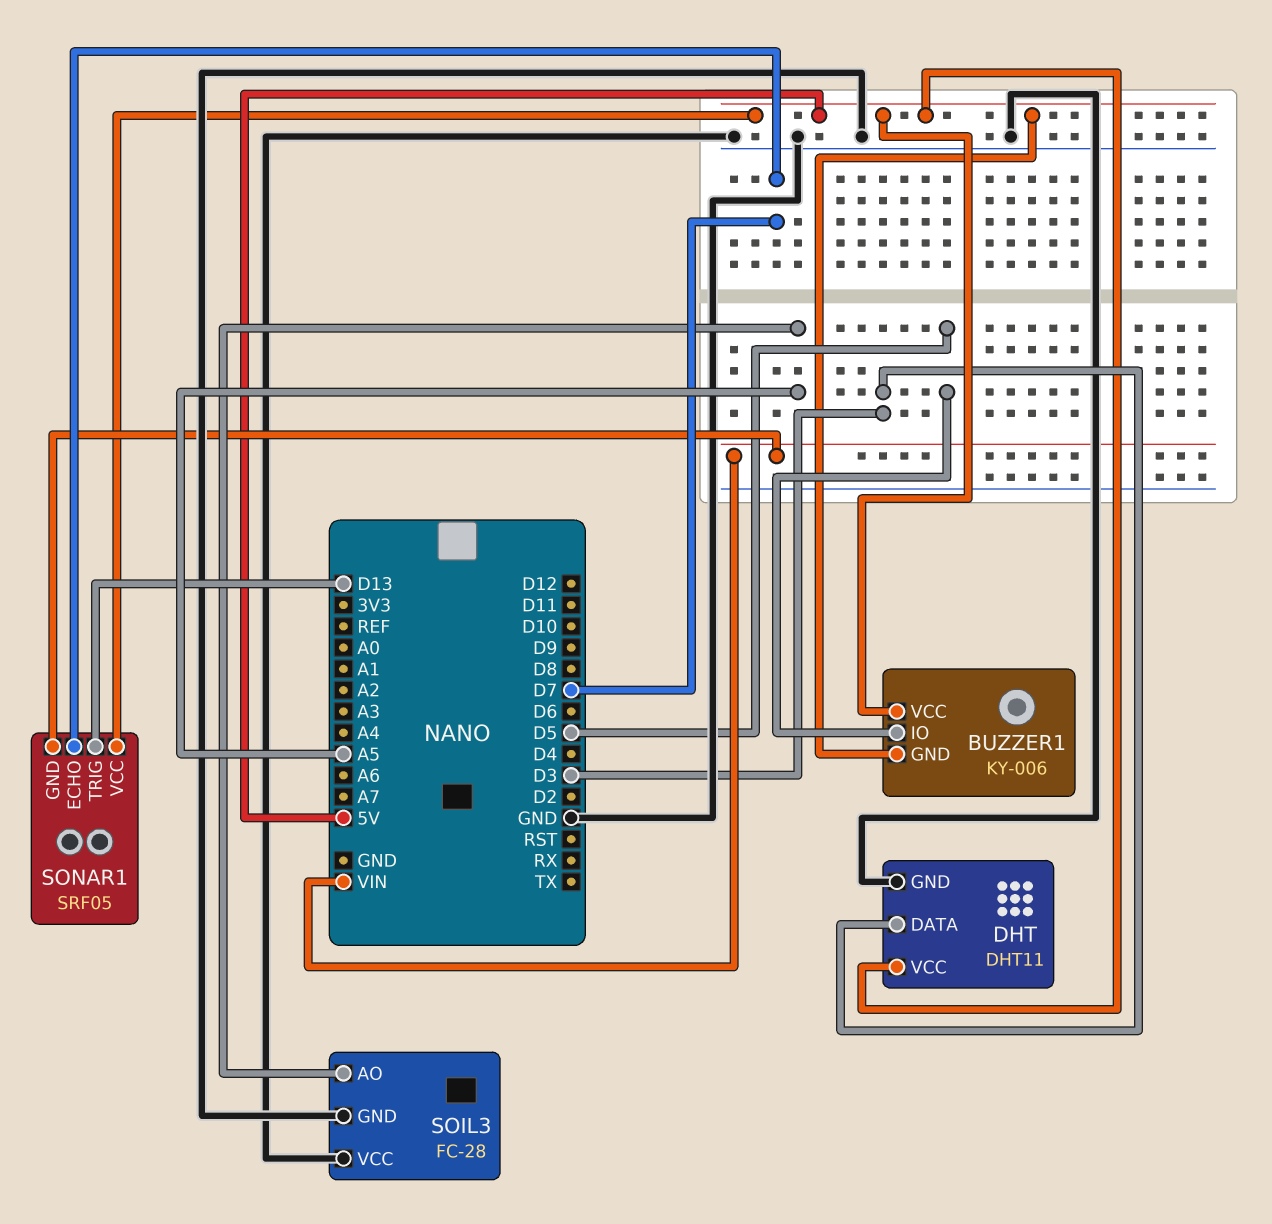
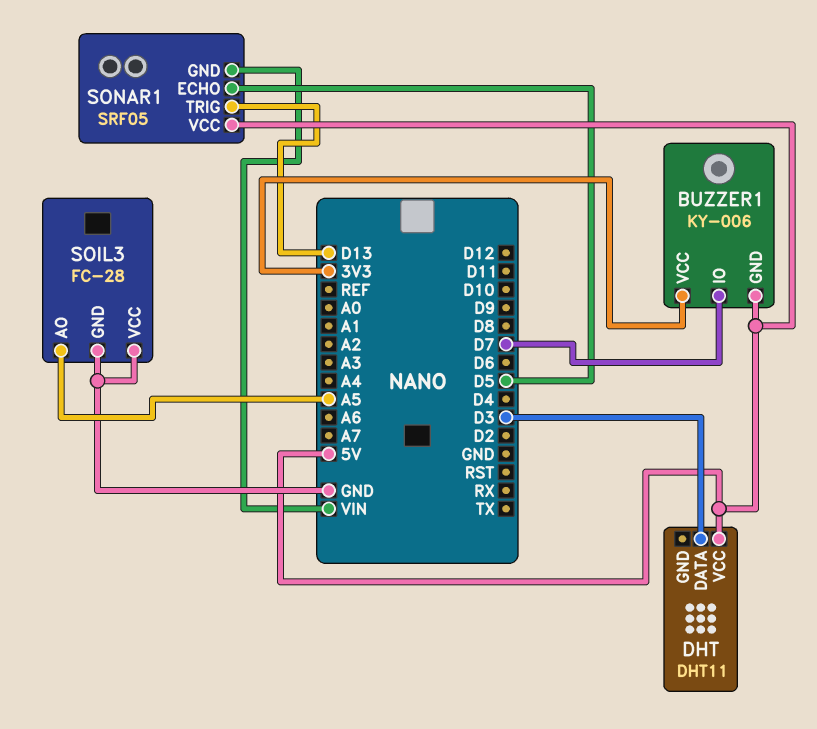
BUZZER1 pin IO: D5 -> D7
BUZZER1 pin VCC: 5V -> 3V3
DHT pin GND: GND -> none
SONAR1 pin ECHO: D7 -> D5

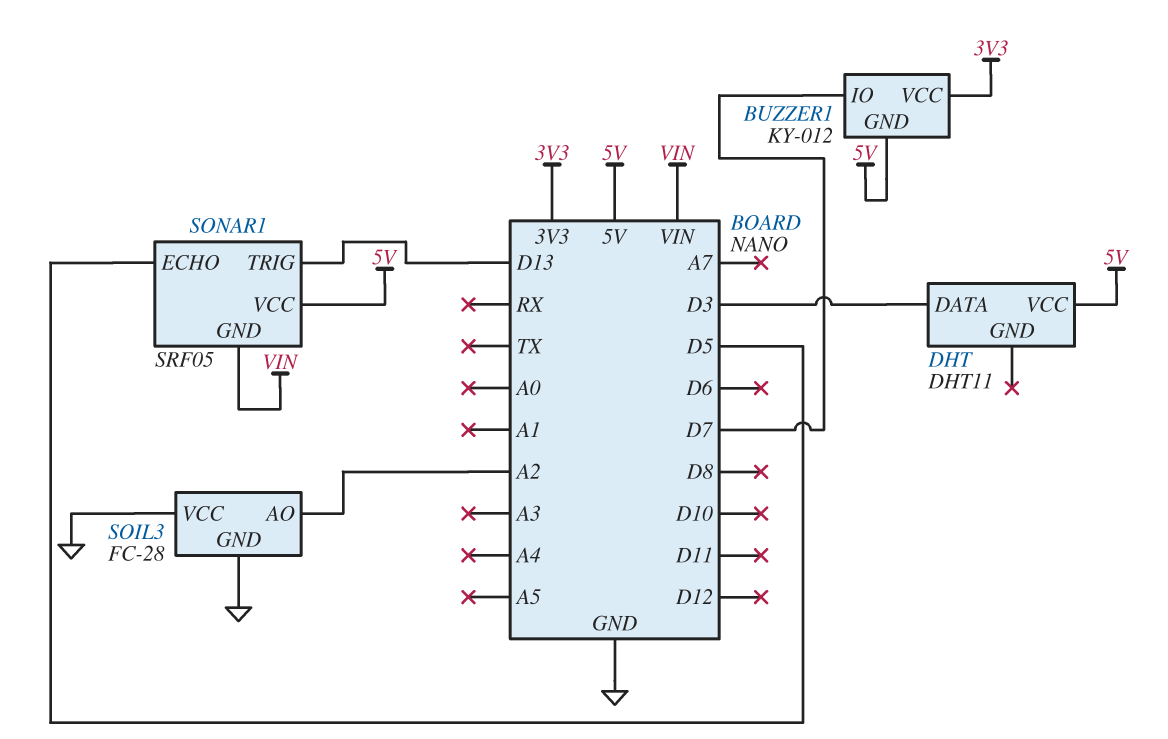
BUZZER1: KY-006 -> KY-012
SOIL3 pin AO: A5 -> A2

